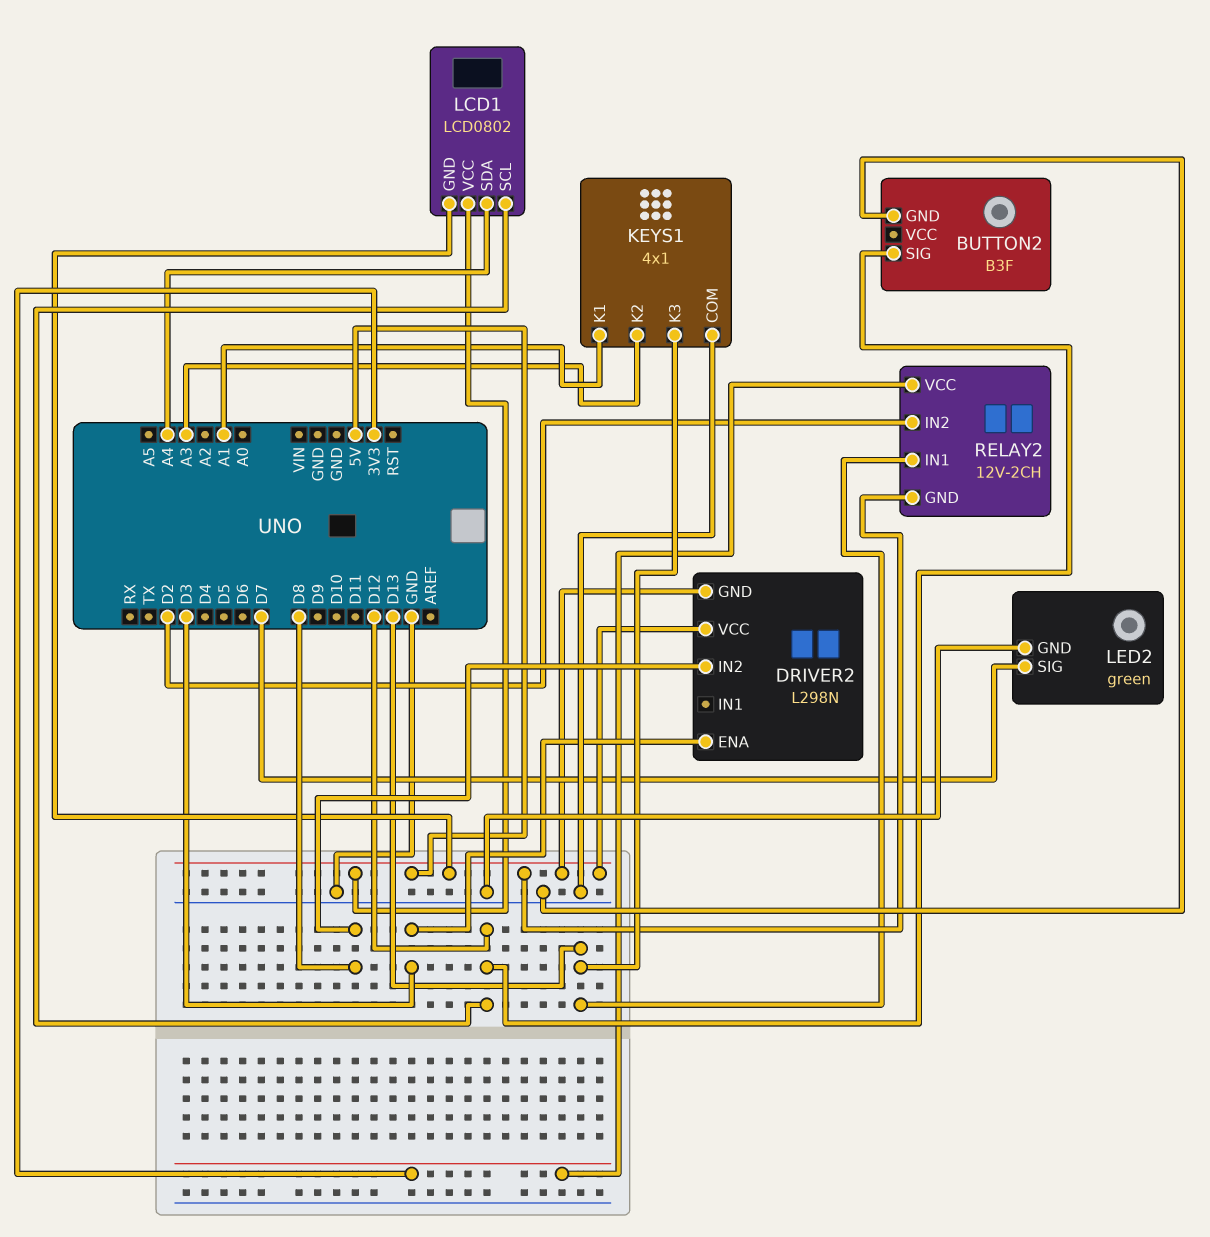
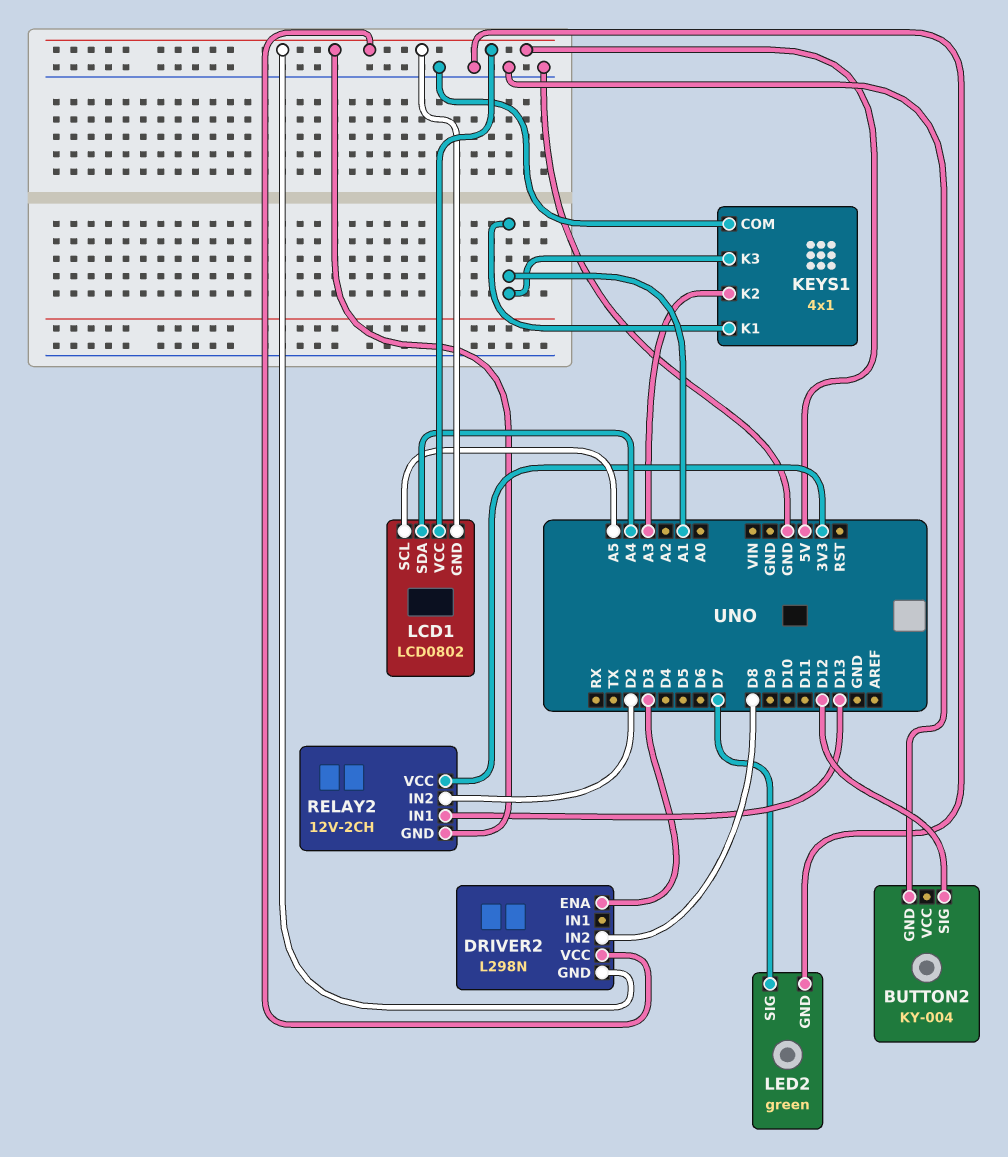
BUTTON2: B3F -> KY-004
KEYS1 pin K3: D13 -> A1
LCD1 pin SCL: D12 -> A5

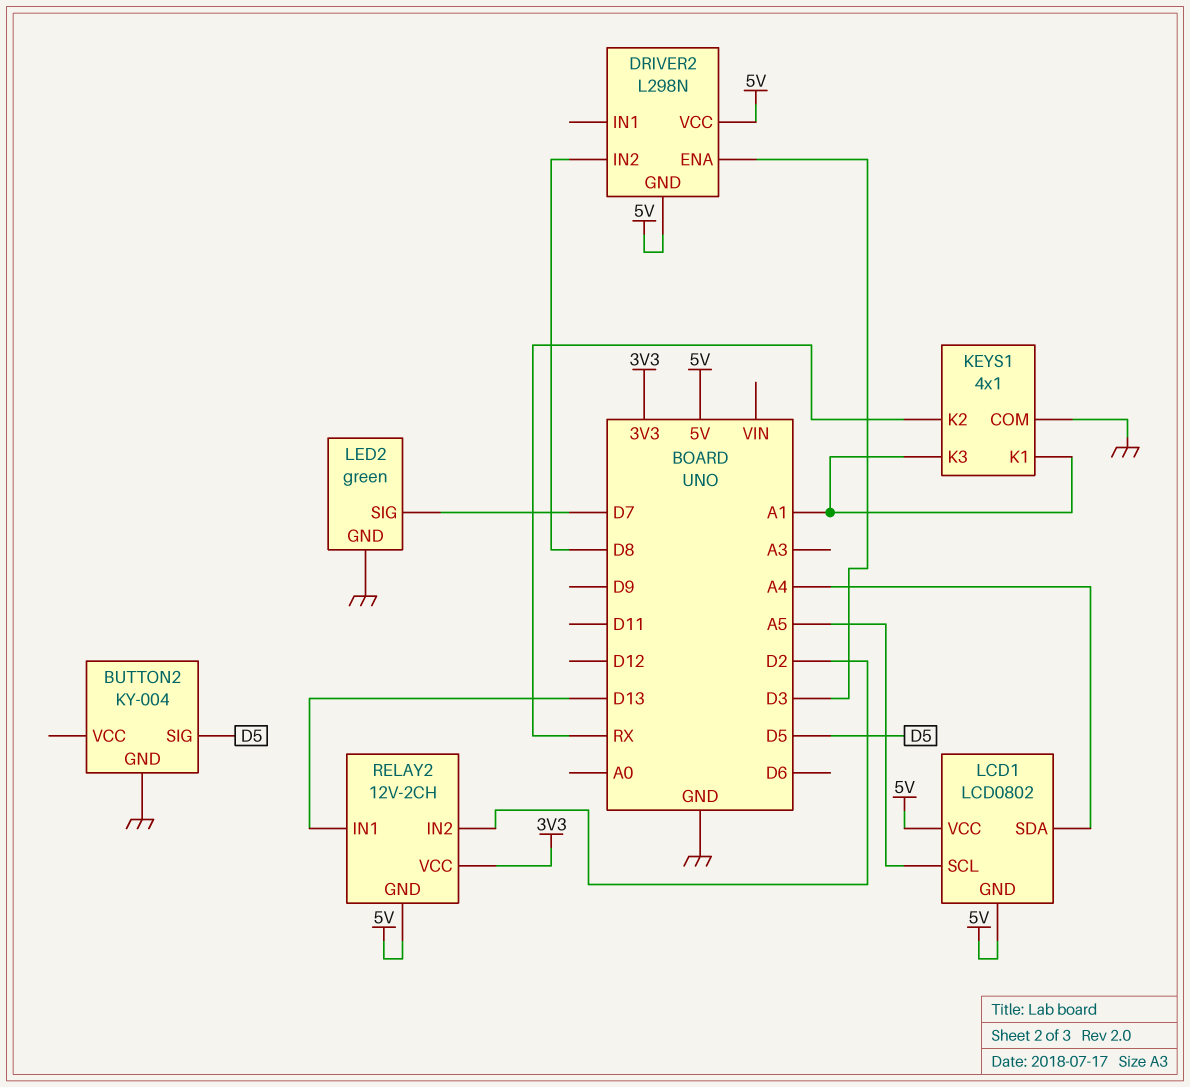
BUTTON2 pin SIG: D12 -> D5
KEYS1 pin K2: A3 -> RX

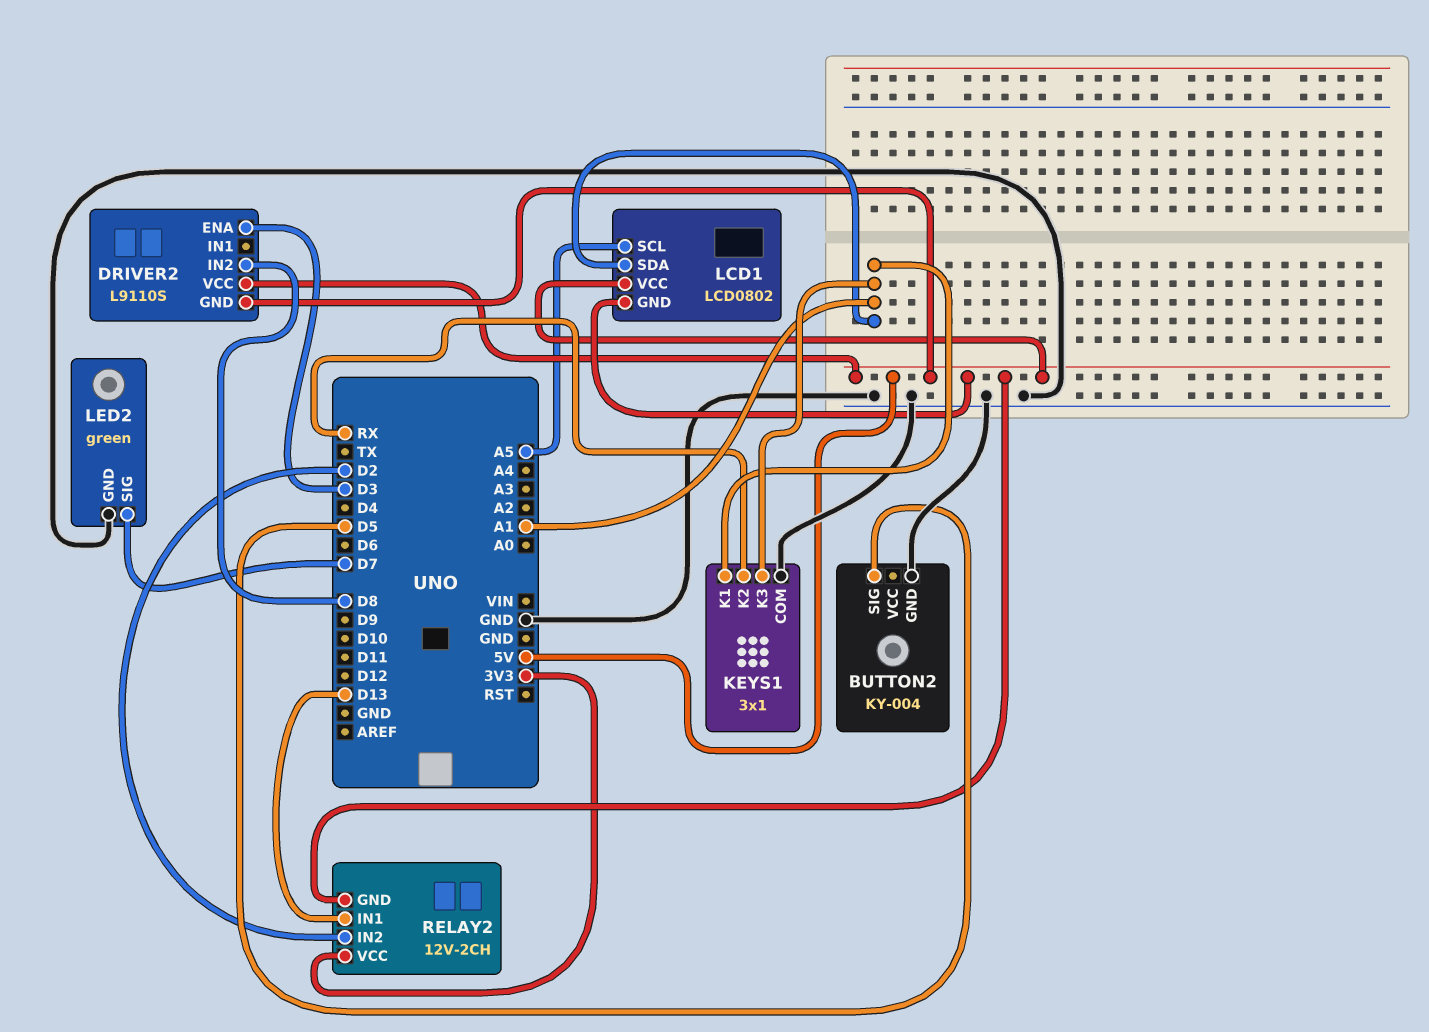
DRIVER2: L298N -> L9110S
KEYS1: 4x1 -> 3x1
LCD1 pin SDA: A4 -> A1

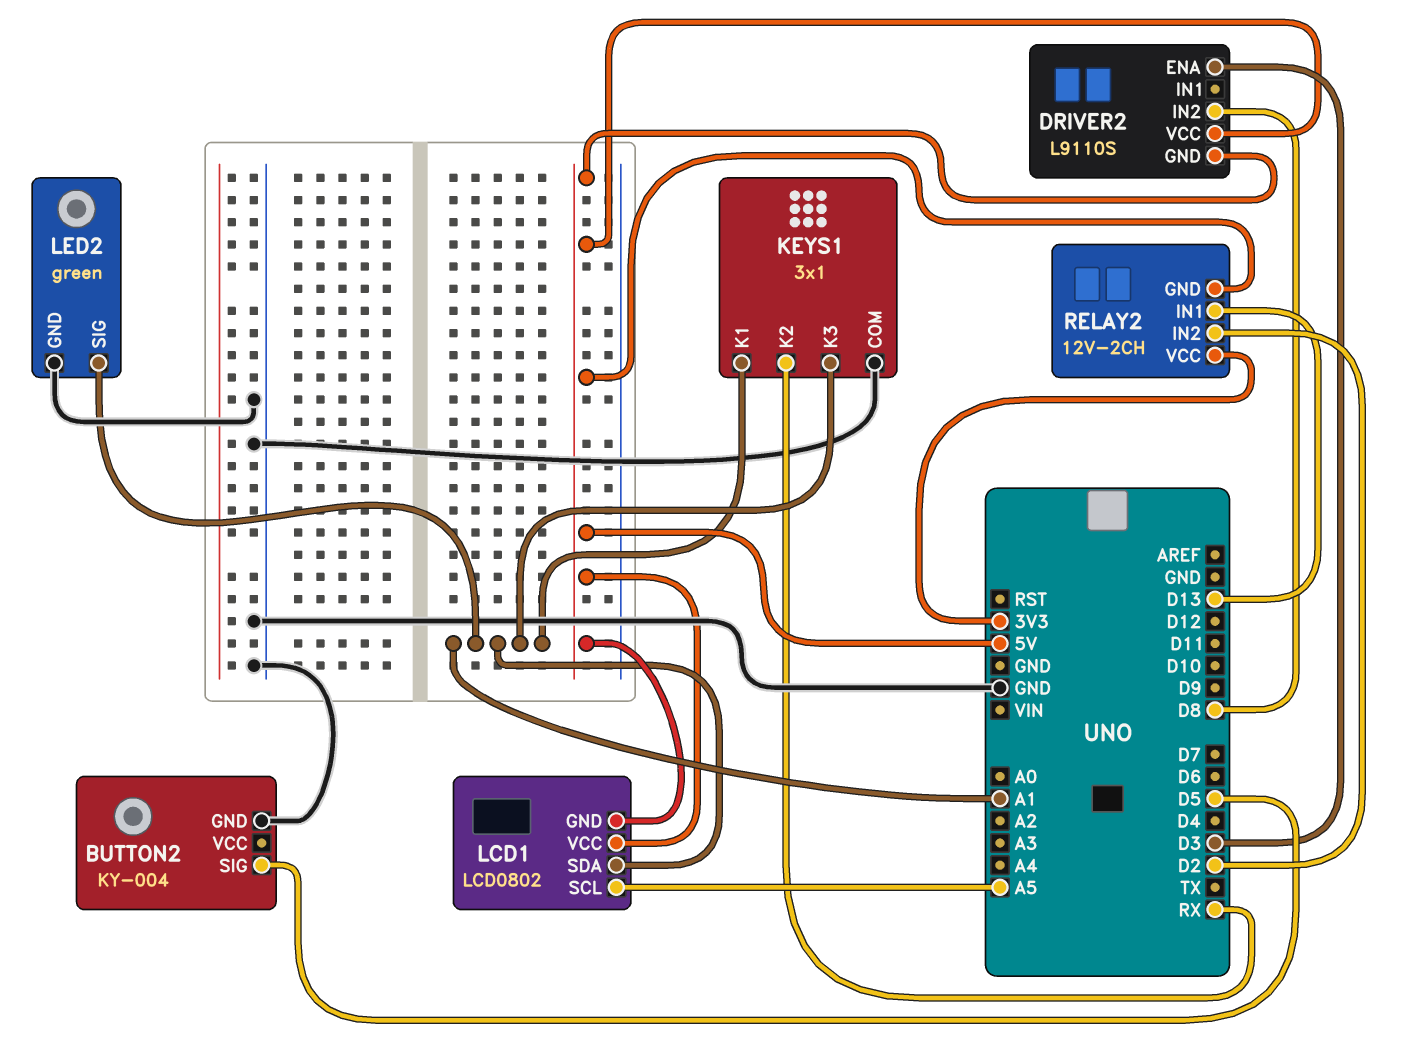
LED2 pin SIG: D7 -> A1

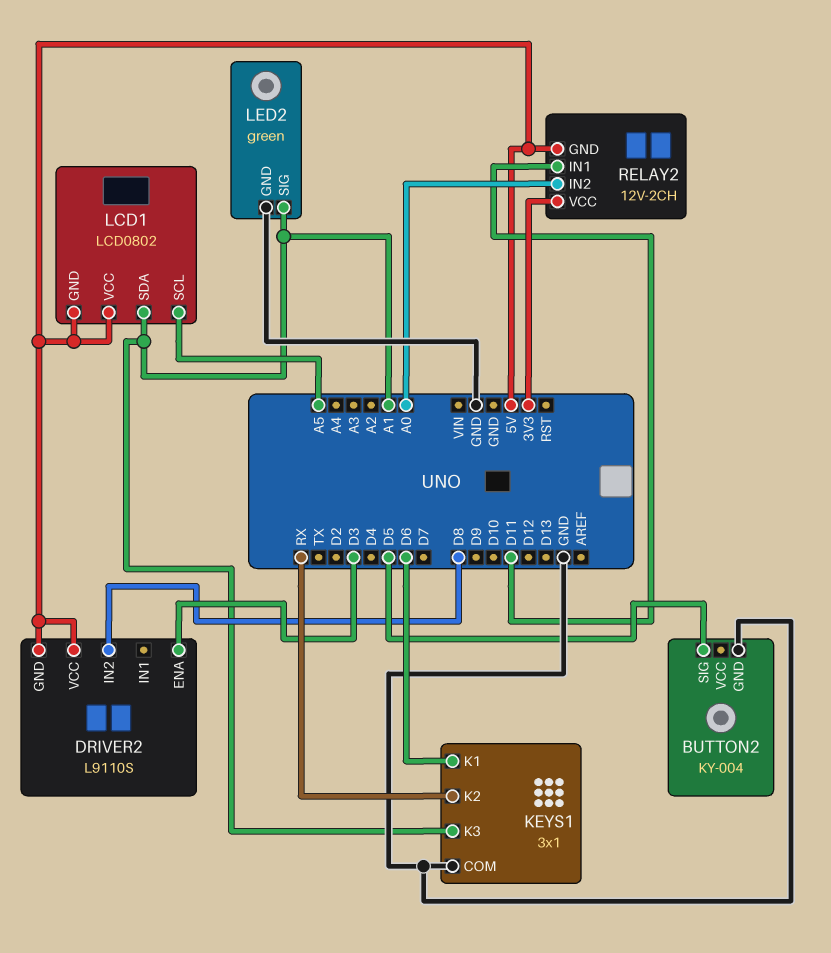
KEYS1 pin K1: A1 -> D6
RELAY2 pin IN1: D13 -> D11
RELAY2 pin IN2: D2 -> A0

